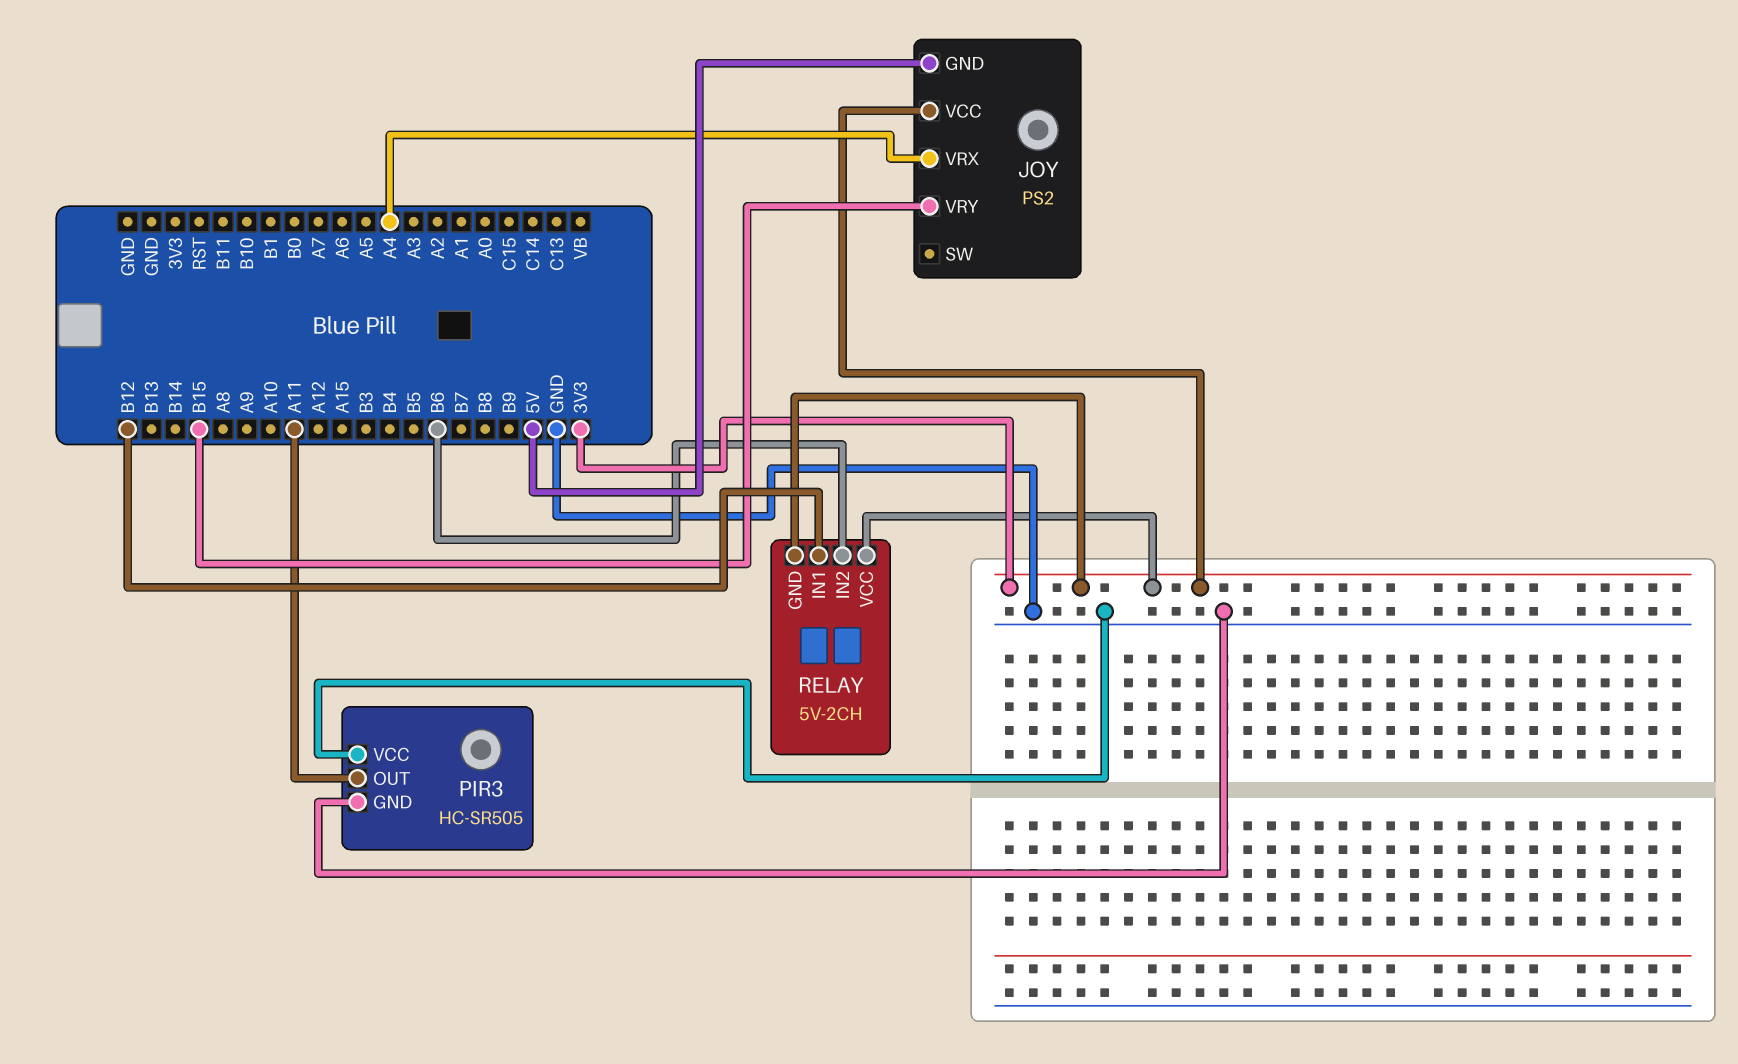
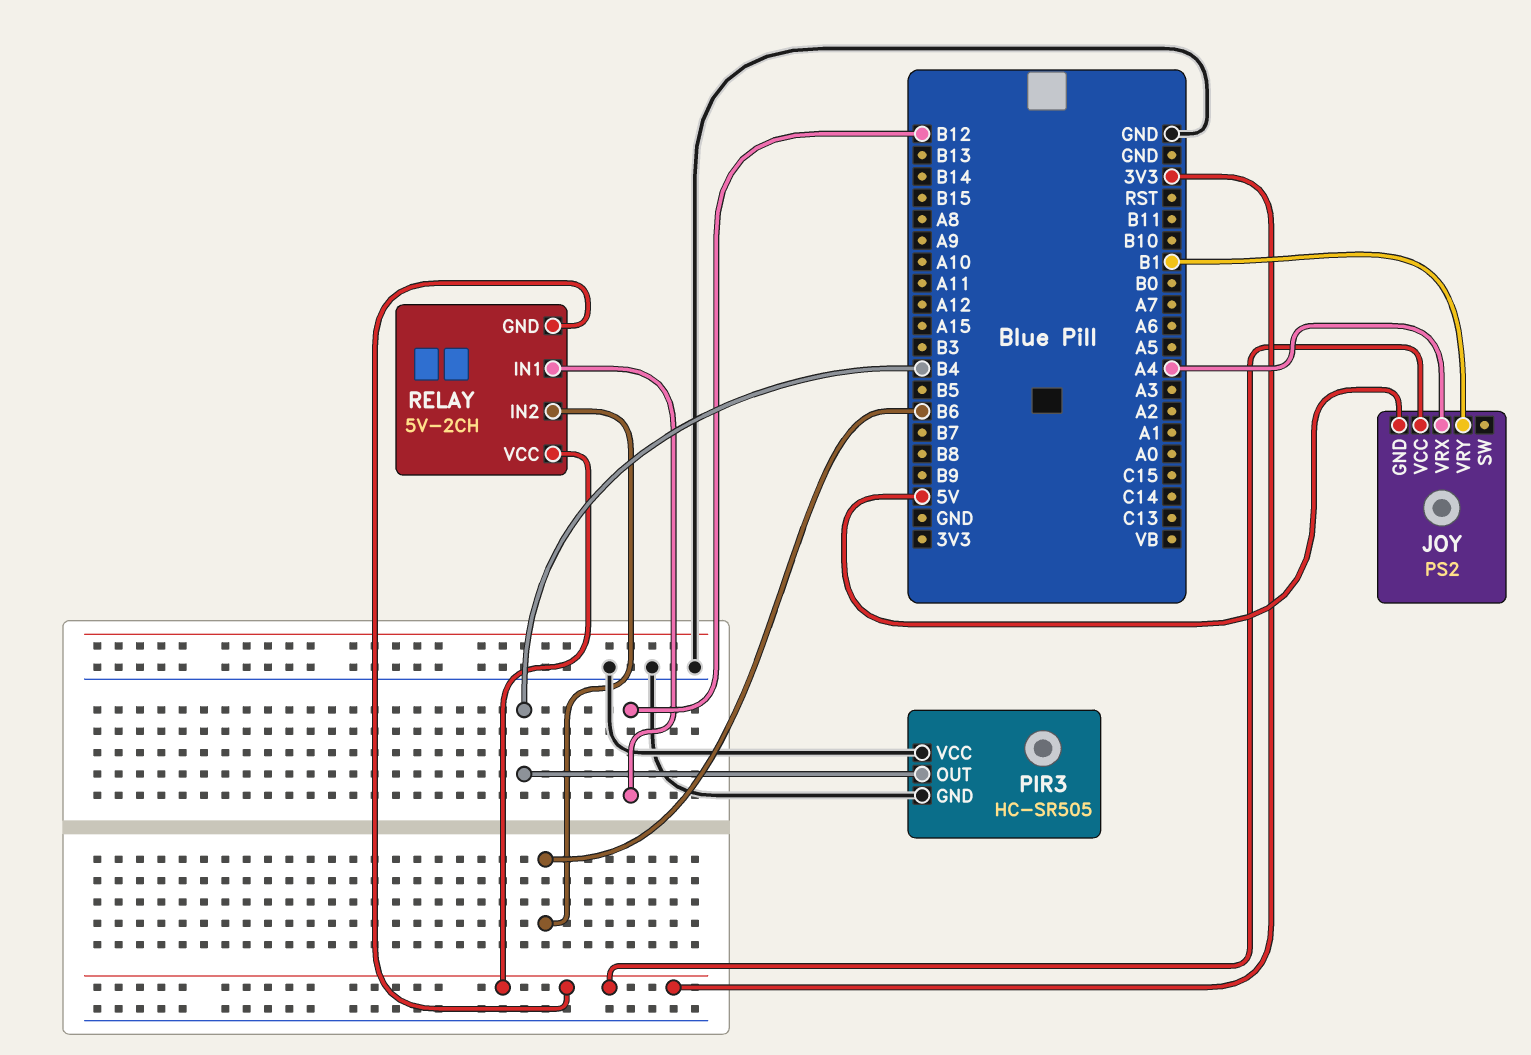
JOY pin VRY: B15 -> B1
PIR3 pin OUT: A11 -> B4

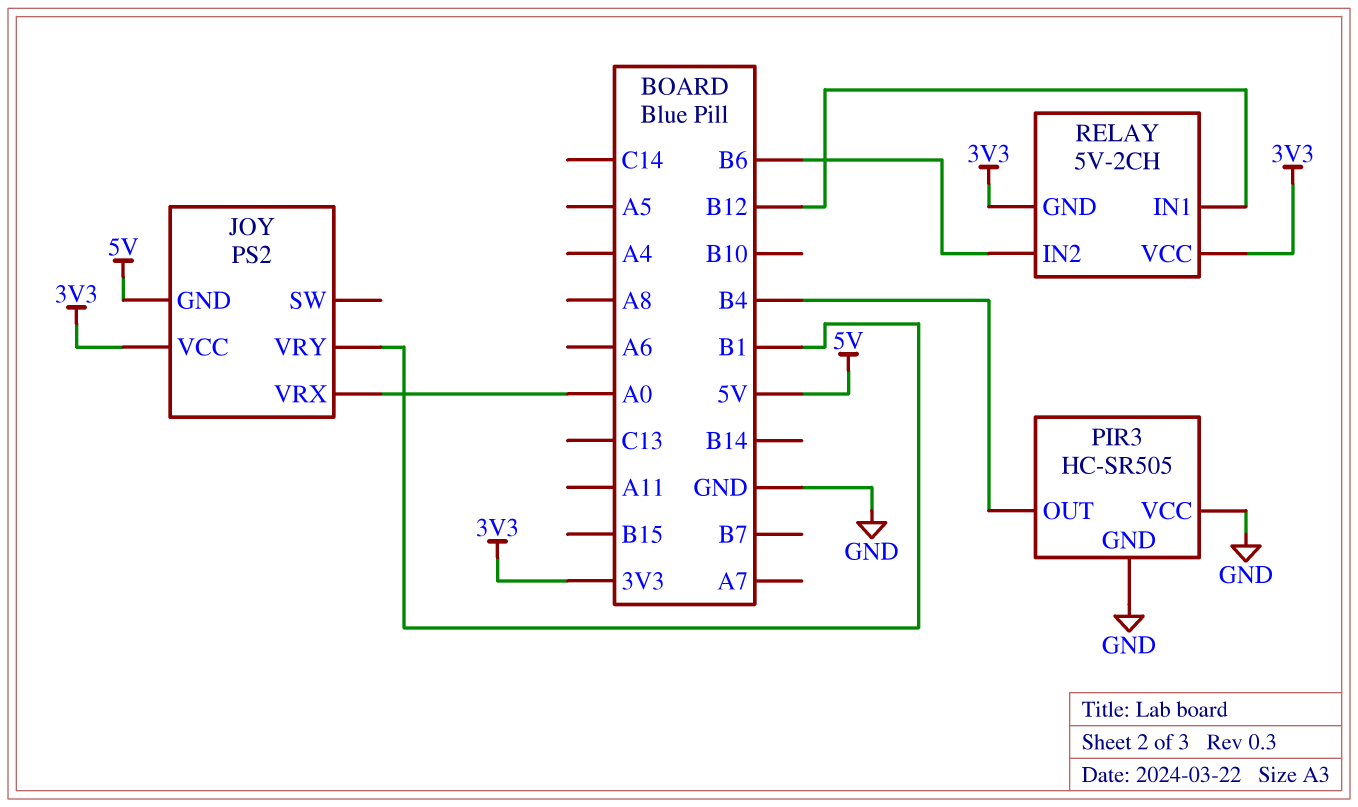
JOY pin VRX: A4 -> A0

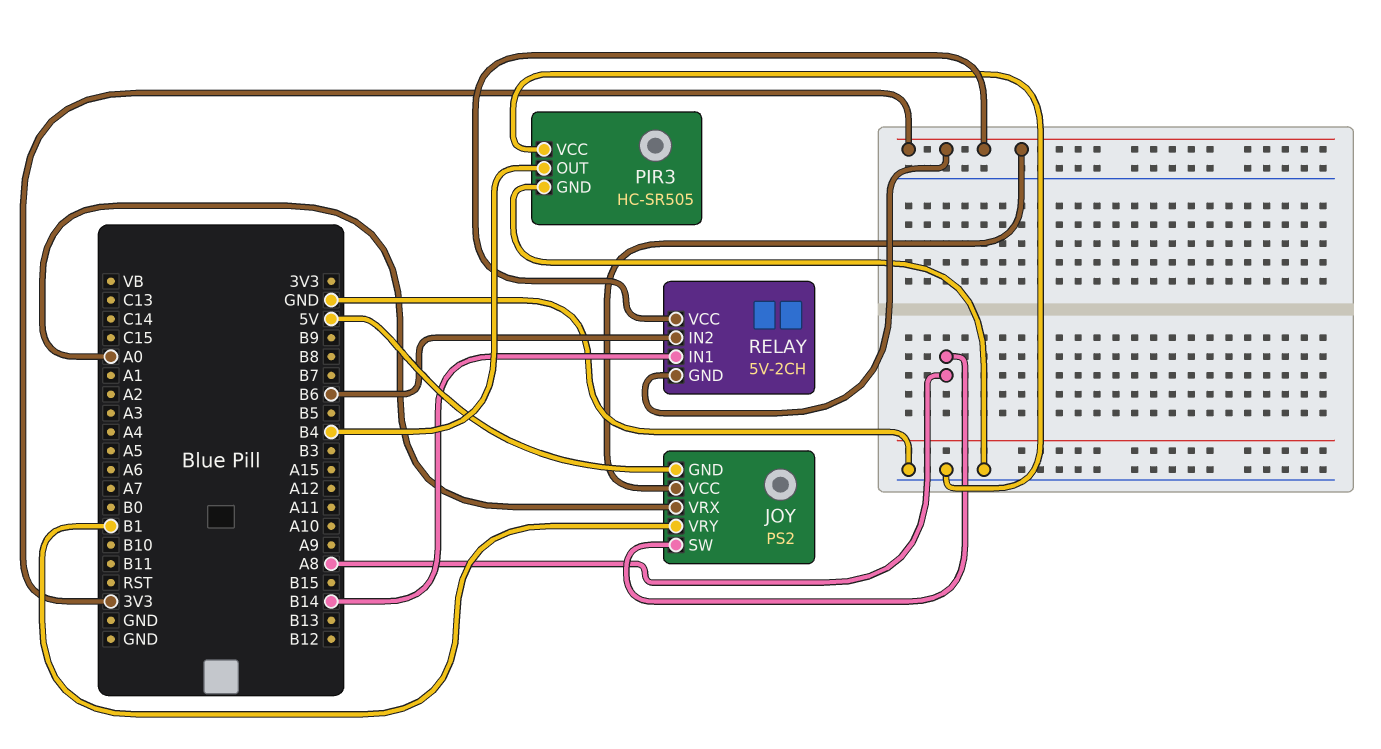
JOY pin SW: none -> A8
RELAY pin IN1: B12 -> B14

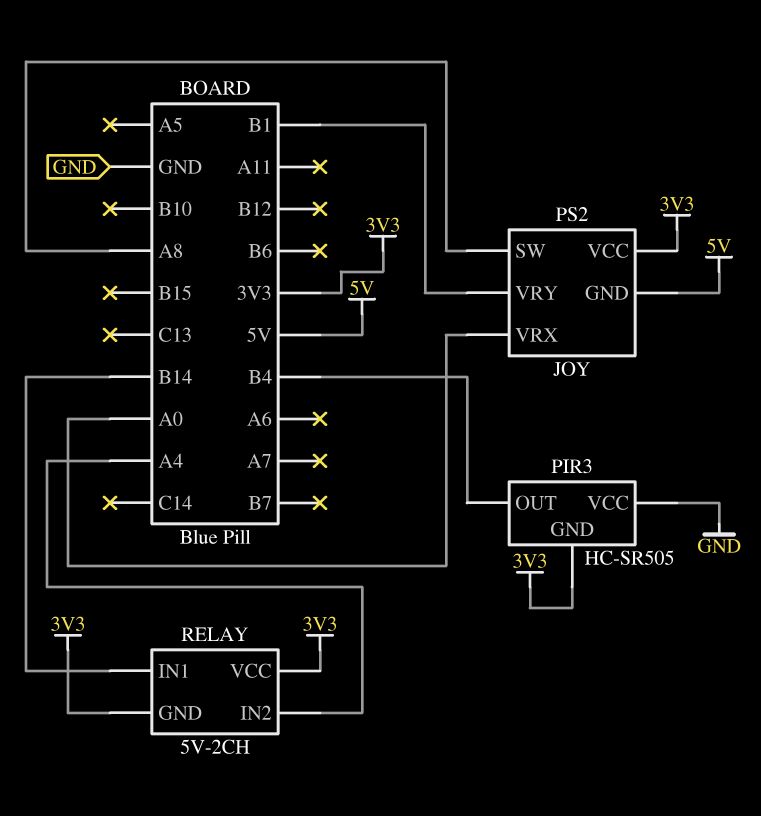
PIR3 pin GND: GND -> 3V3
RELAY pin IN2: B6 -> A4

